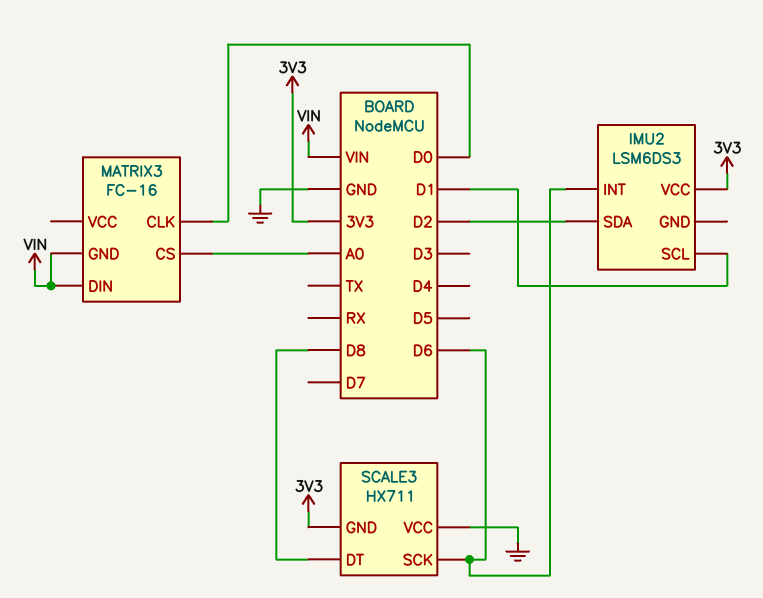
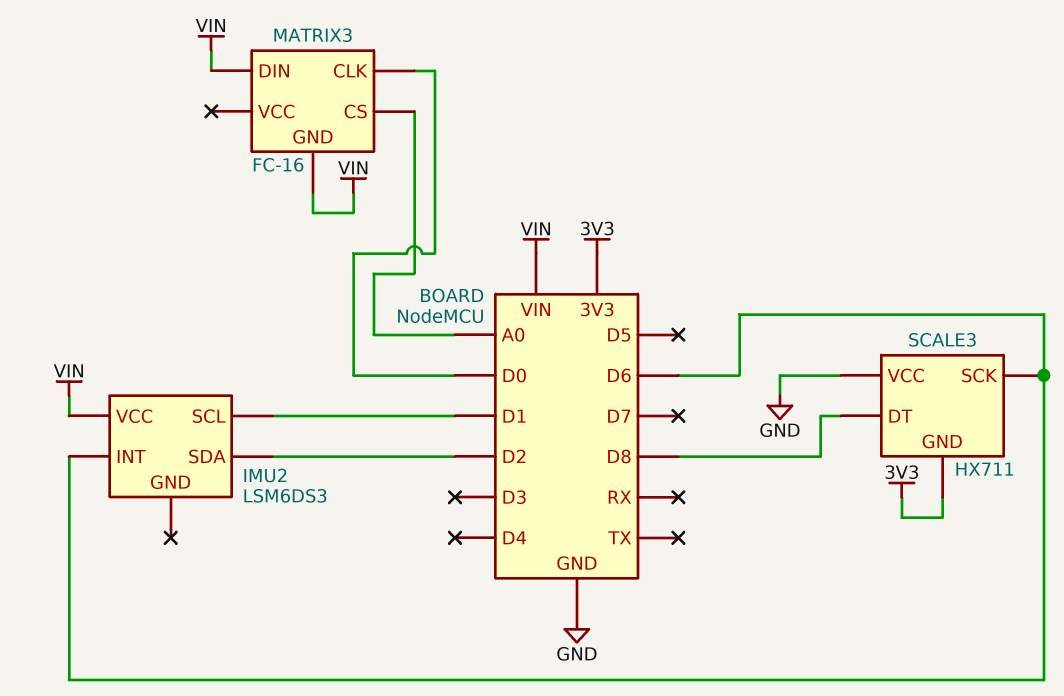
IMU2 pin VCC: 3V3 -> VIN

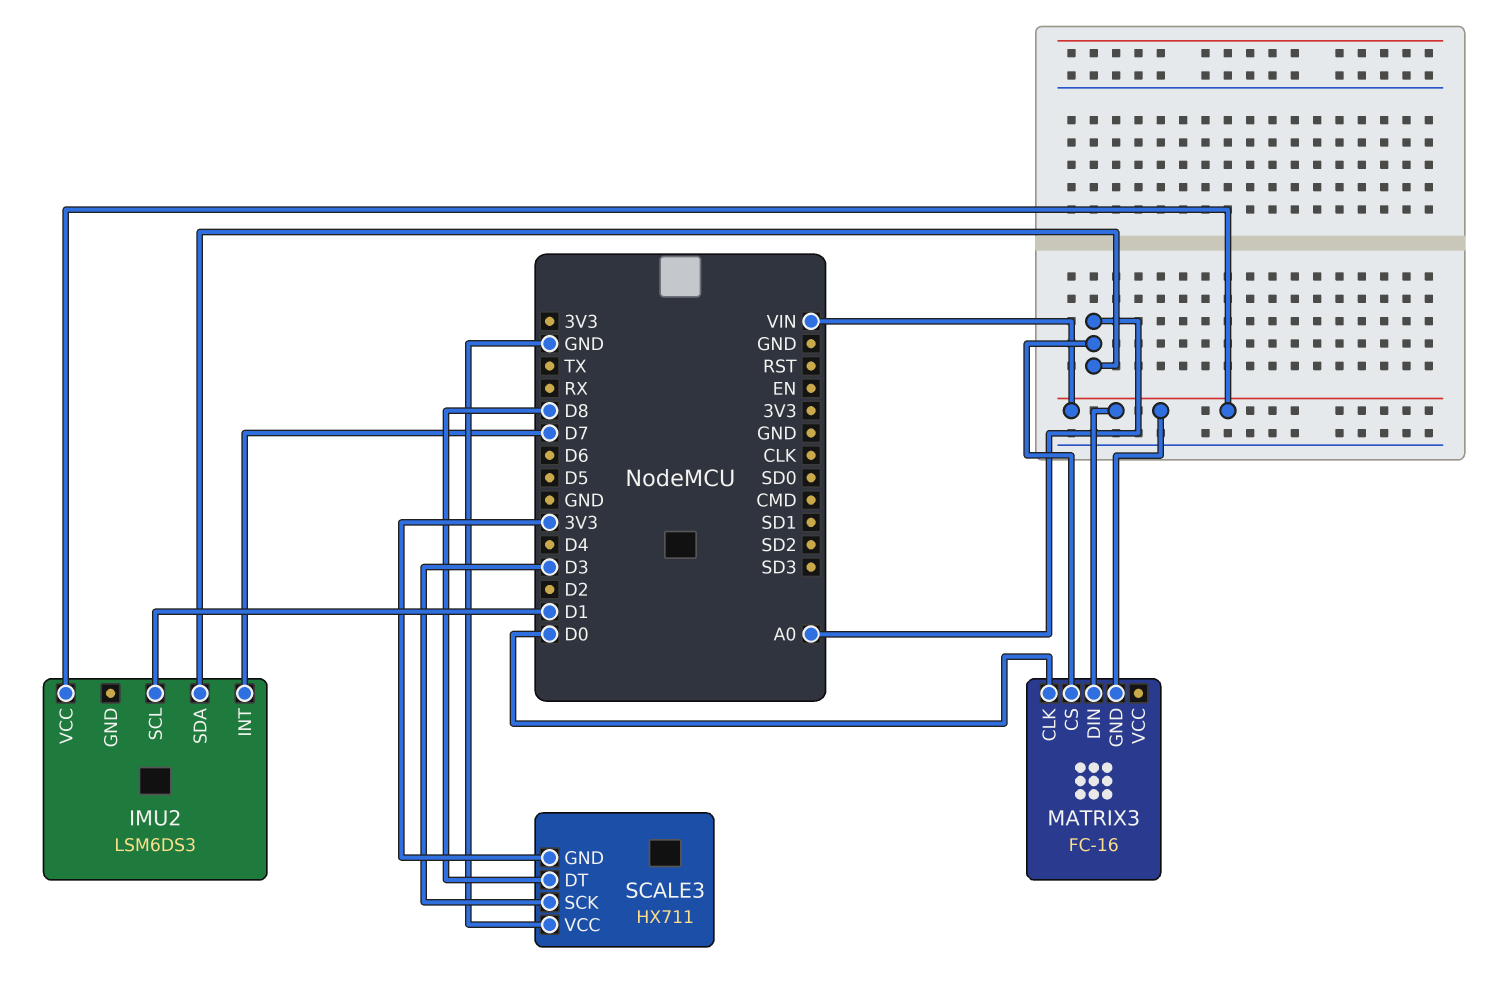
IMU2 pin INT: D6 -> D7
IMU2 pin SDA: D2 -> A0
SCALE3 pin SCK: D6 -> D3

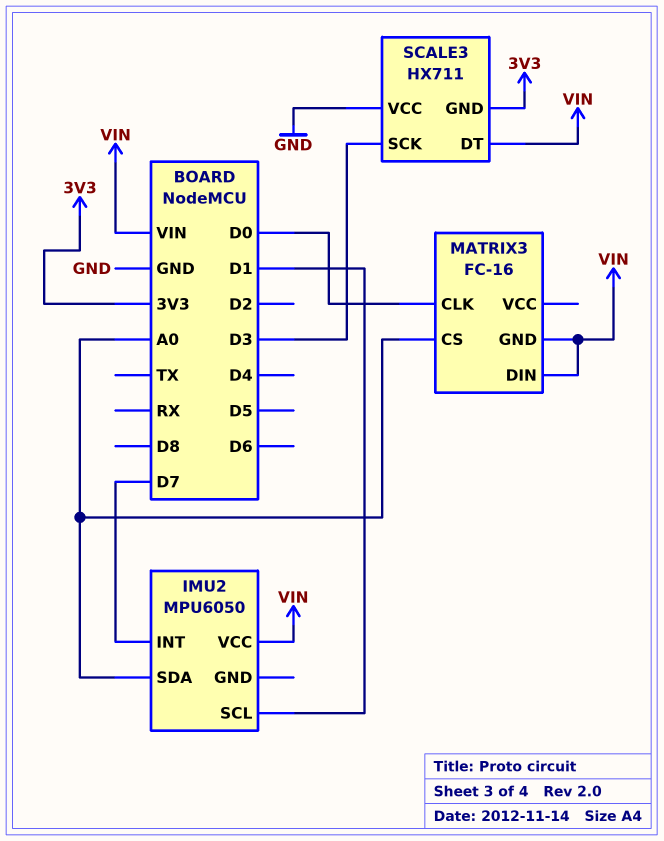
IMU2: LSM6DS3 -> MPU6050
SCALE3 pin DT: D8 -> VIN

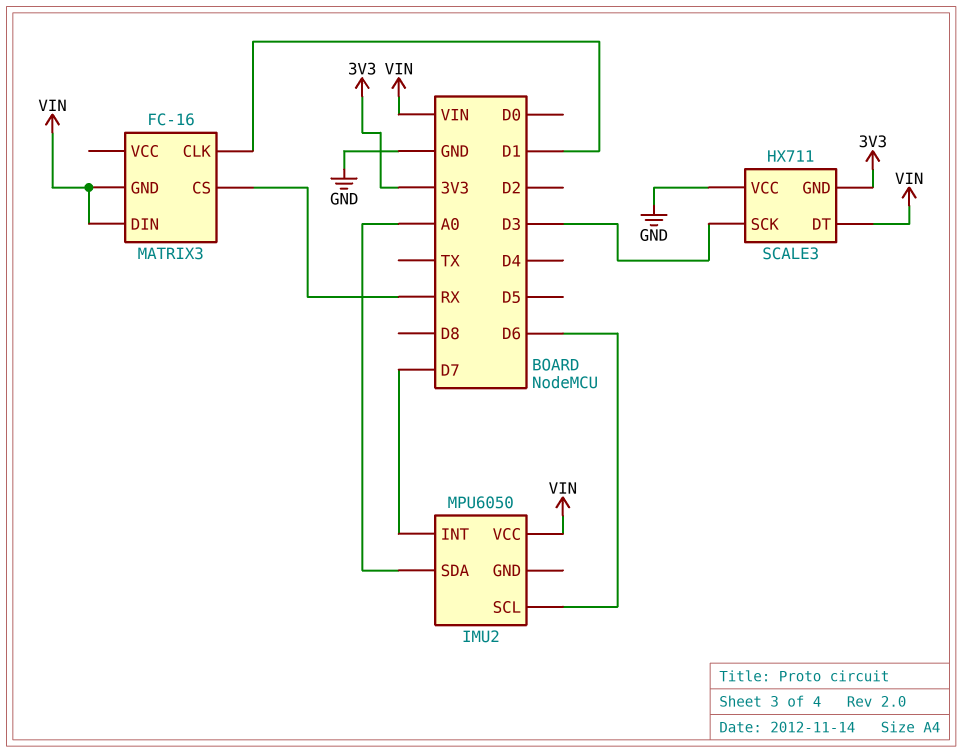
IMU2 pin SCL: D1 -> D6
MATRIX3 pin CLK: D0 -> D1
MATRIX3 pin CS: A0 -> RX

